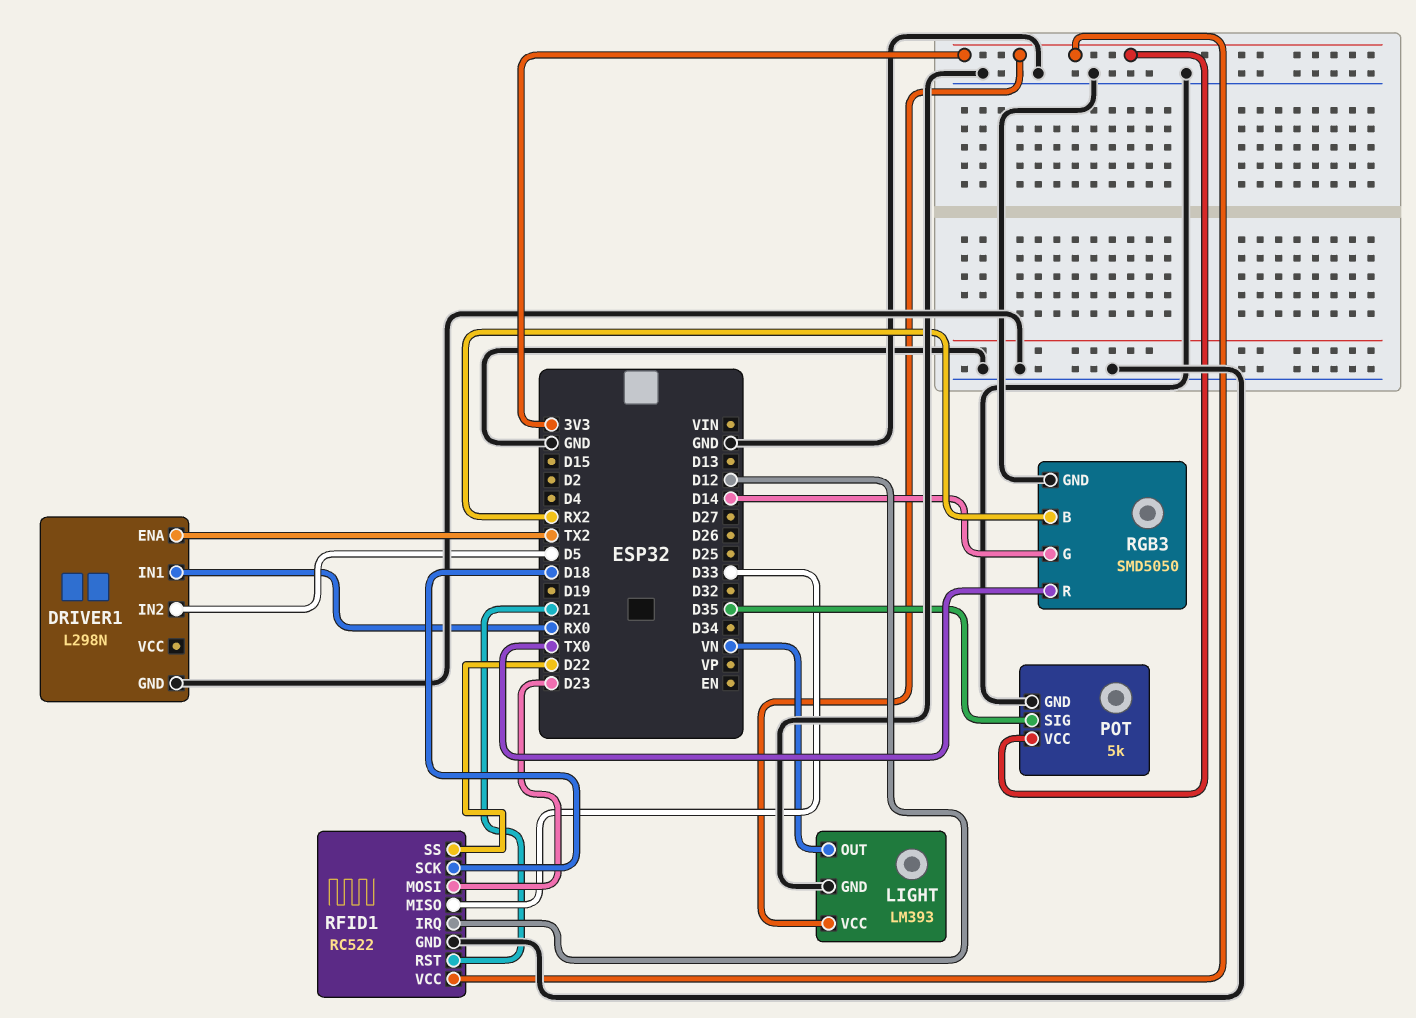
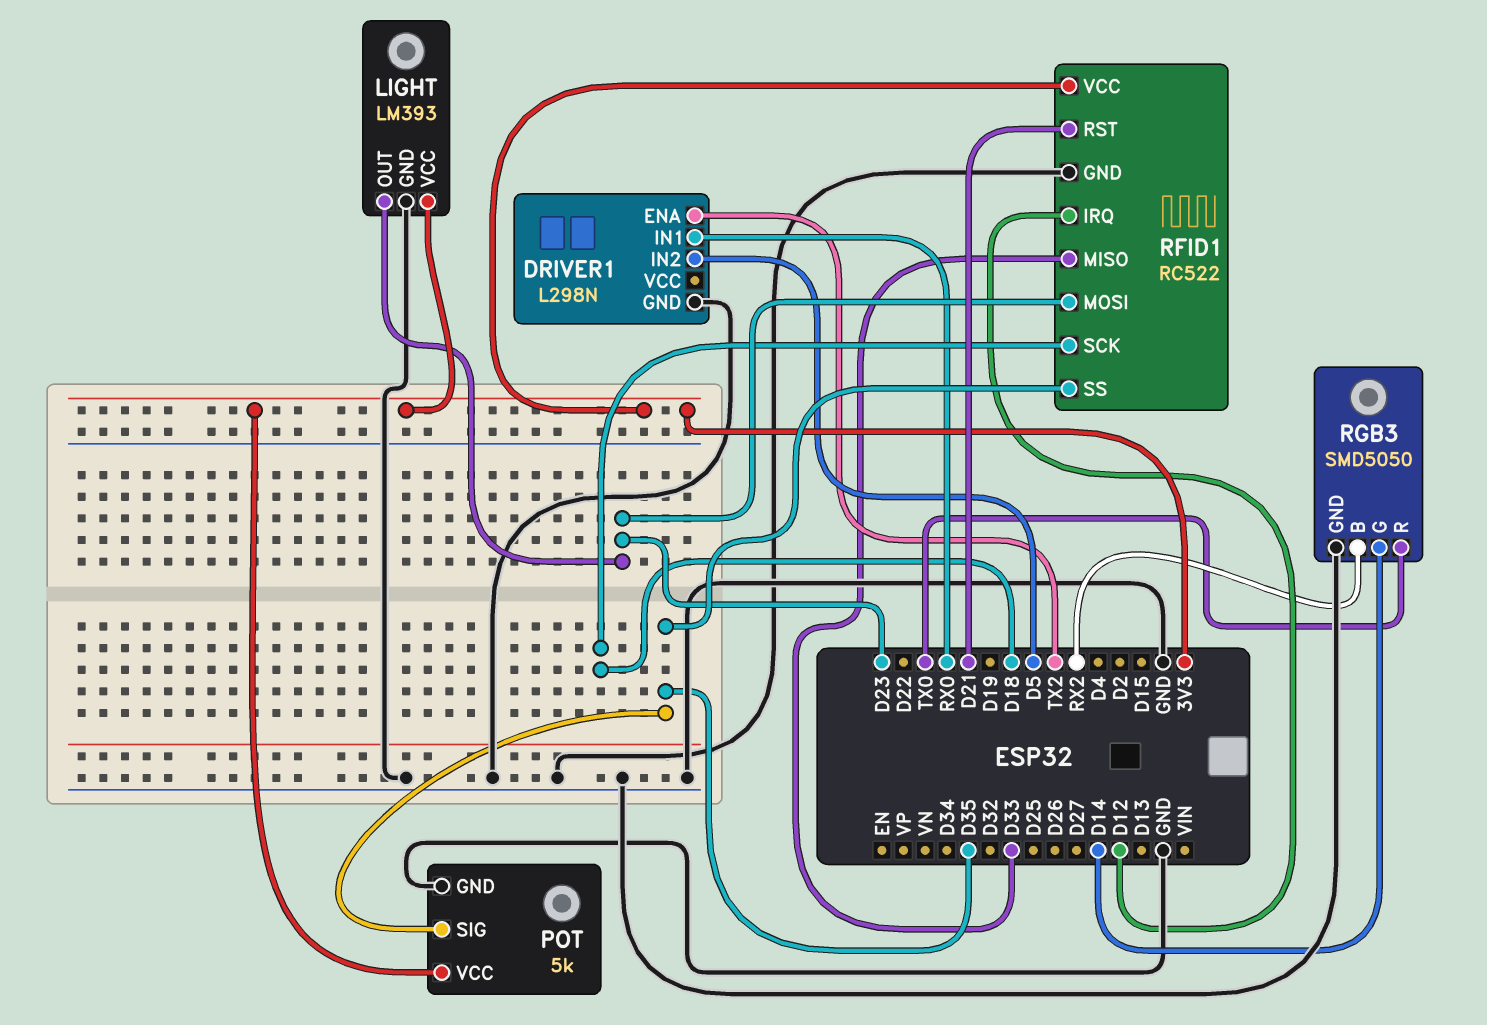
LIGHT pin OUT: VN -> D23
RFID1 pin SS: D22 -> D35

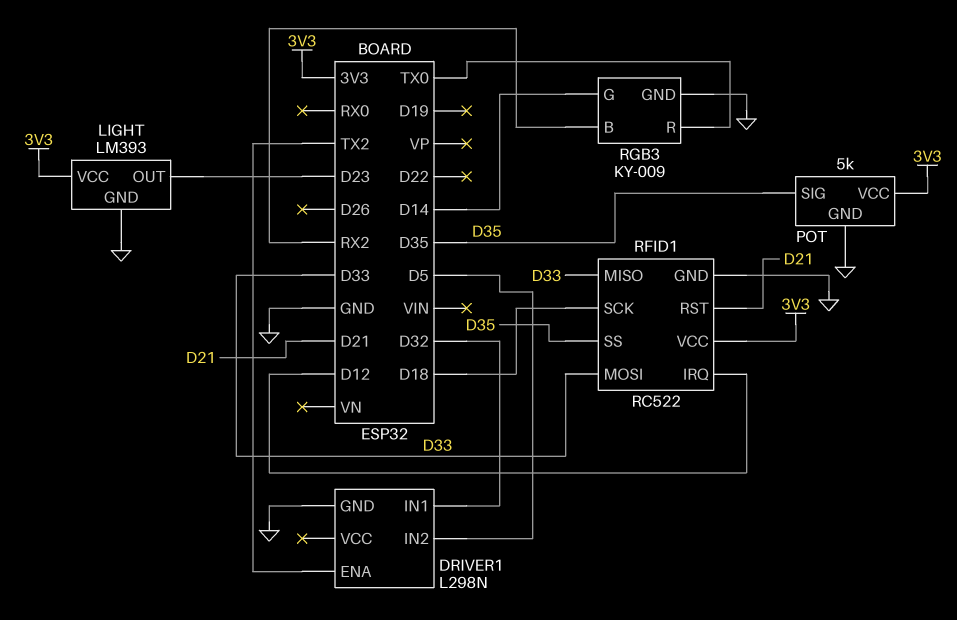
DRIVER1 pin IN1: RX0 -> D32
RFID1 pin MOSI: D23 -> D33
RGB3: SMD5050 -> KY-009

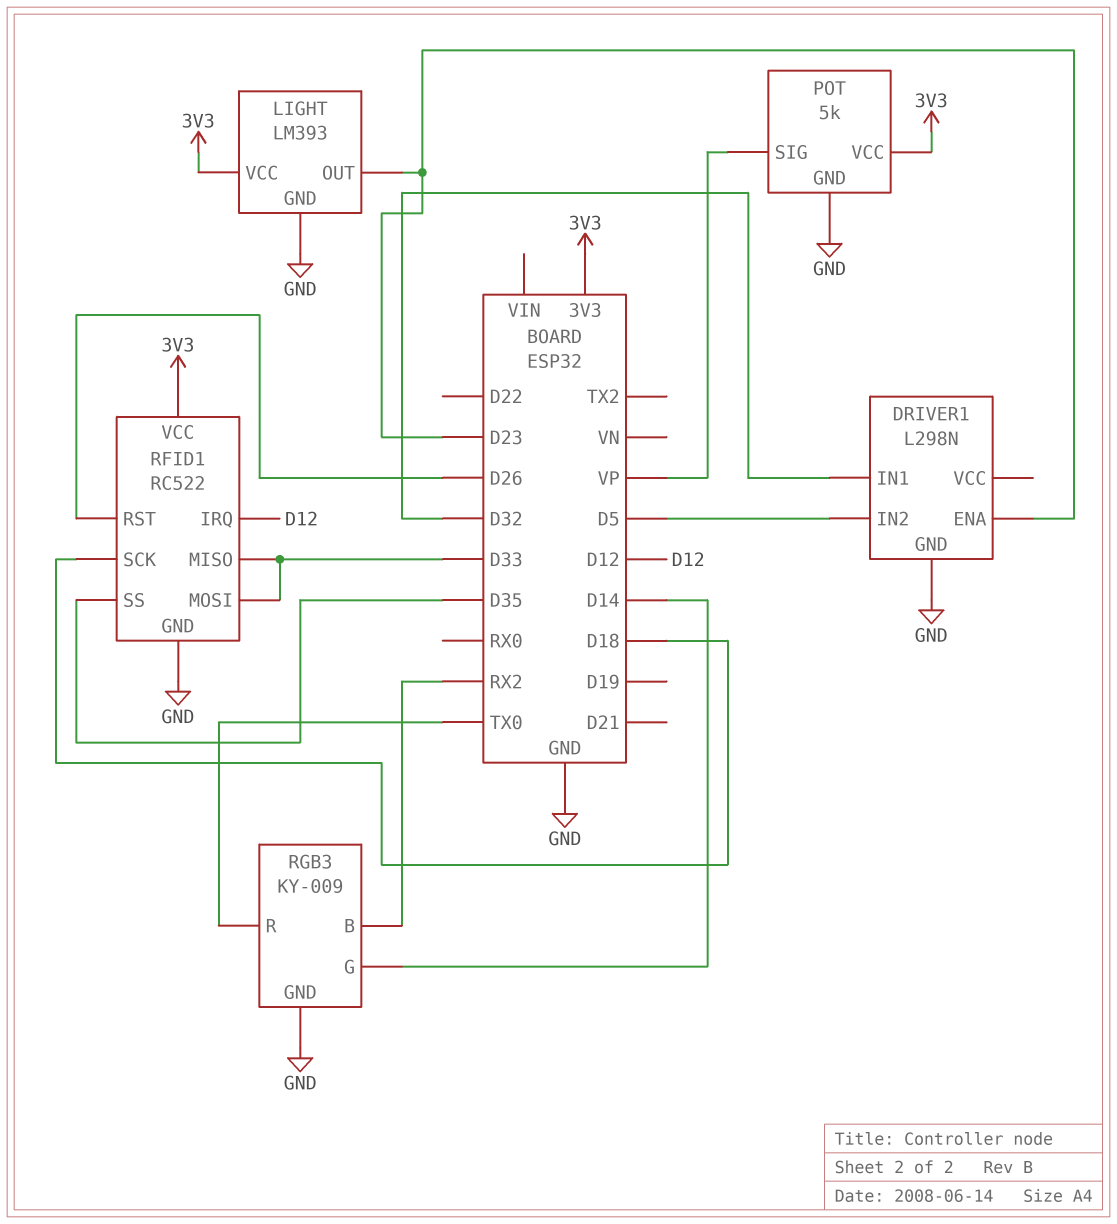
DRIVER1 pin ENA: TX2 -> D23
POT pin SIG: D35 -> VP
RFID1 pin RST: D21 -> D26

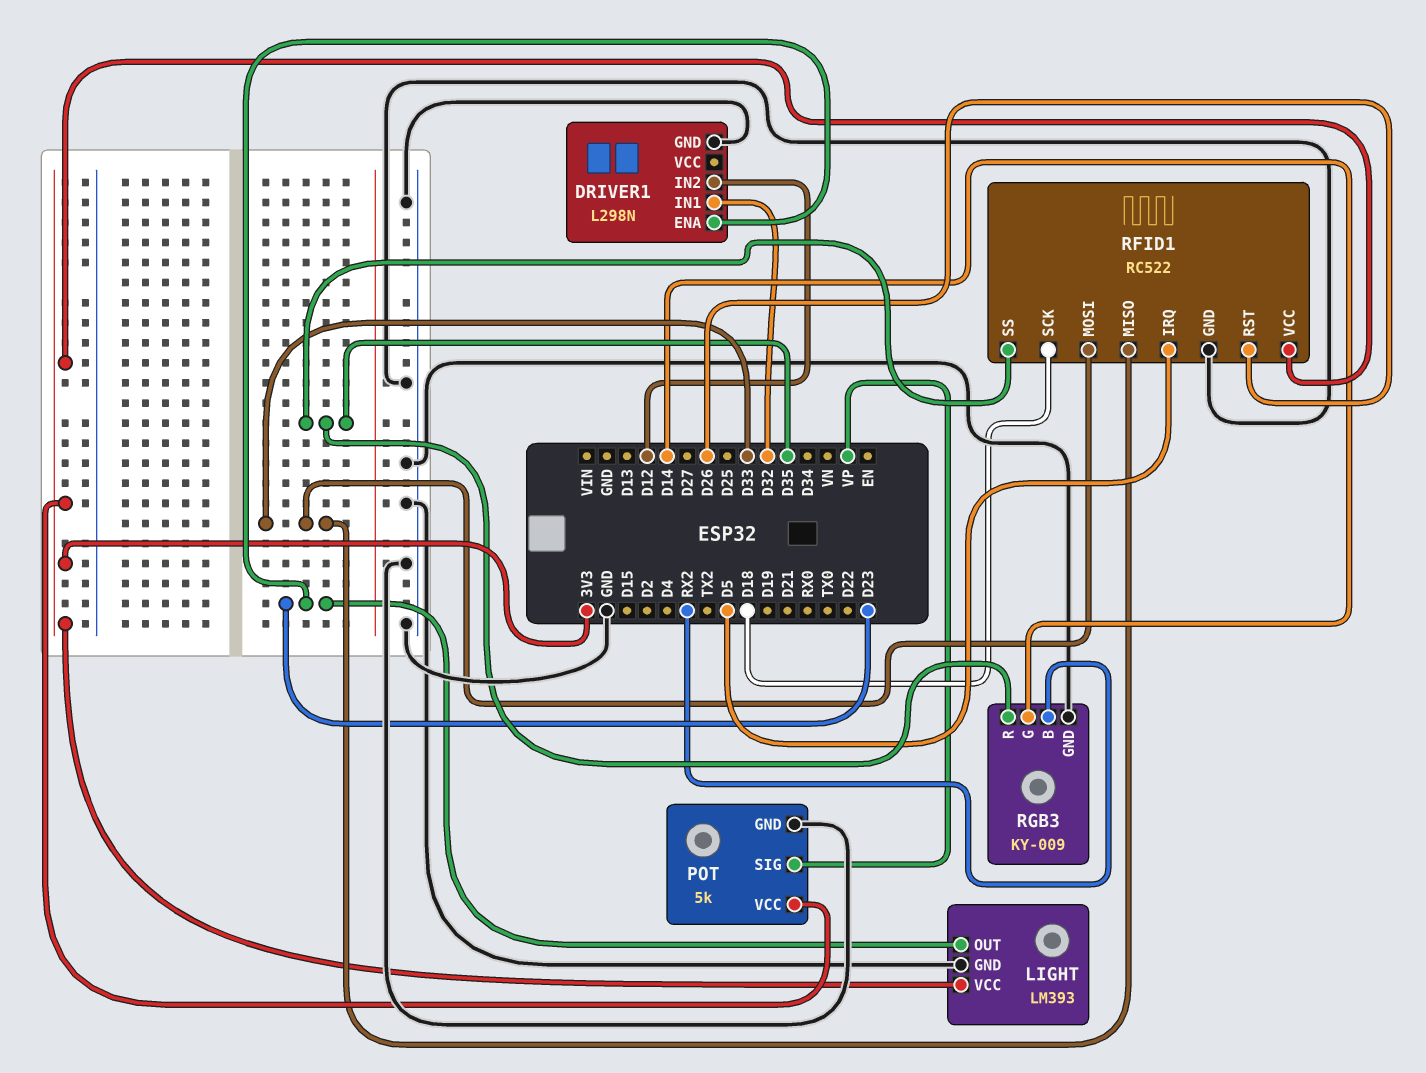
DRIVER1 pin IN2: D5 -> D12
RFID1 pin IRQ: D12 -> D5
RGB3 pin R: TX0 -> D35

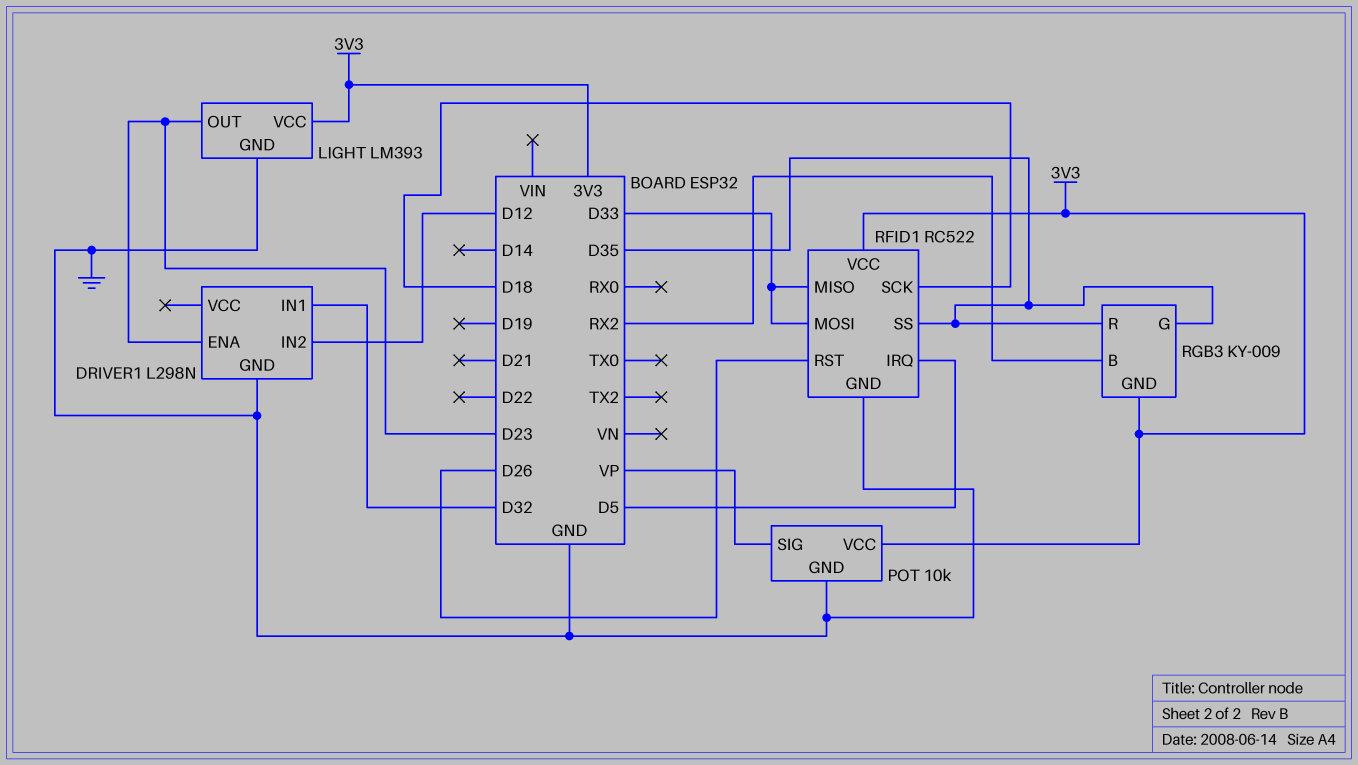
POT: 5k -> 10k
RGB3 pin G: D14 -> D35
RGB3 pin GND: GND -> 3V3

